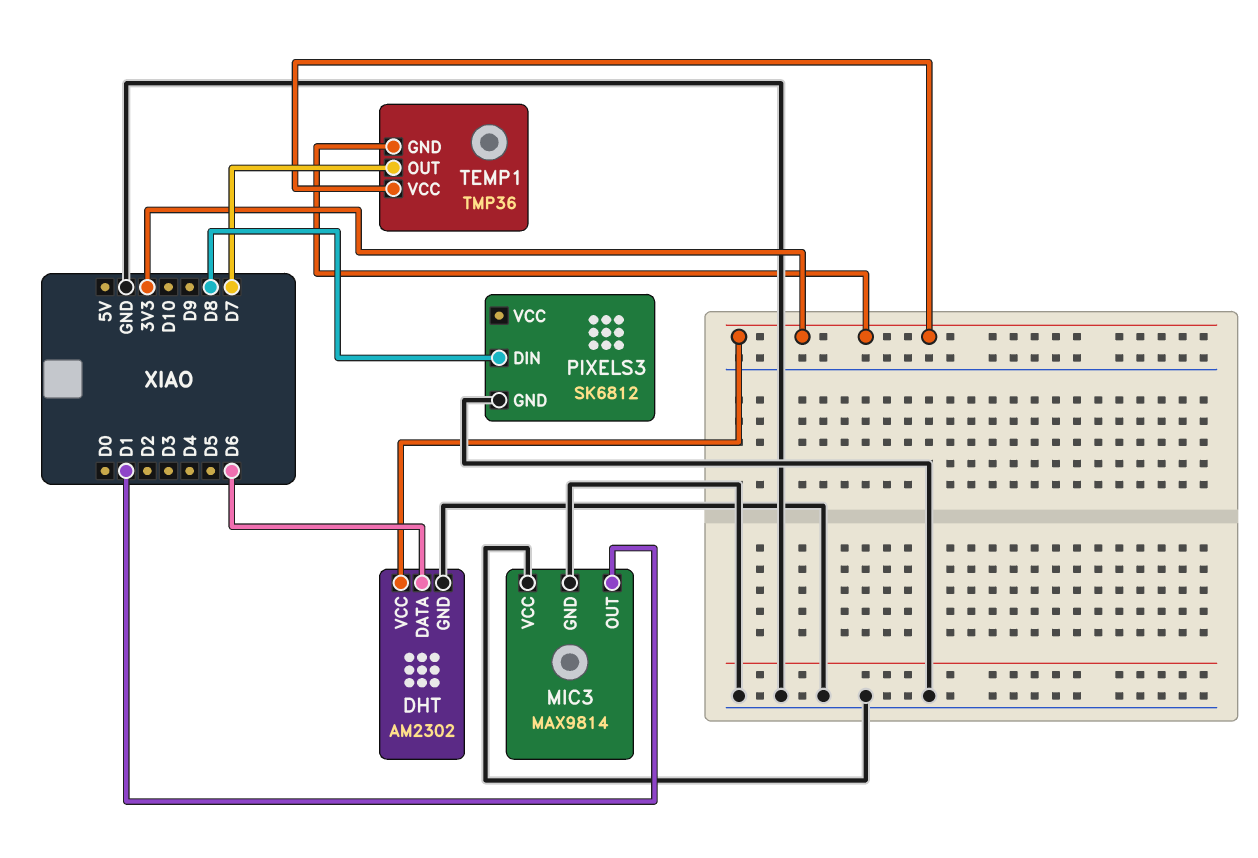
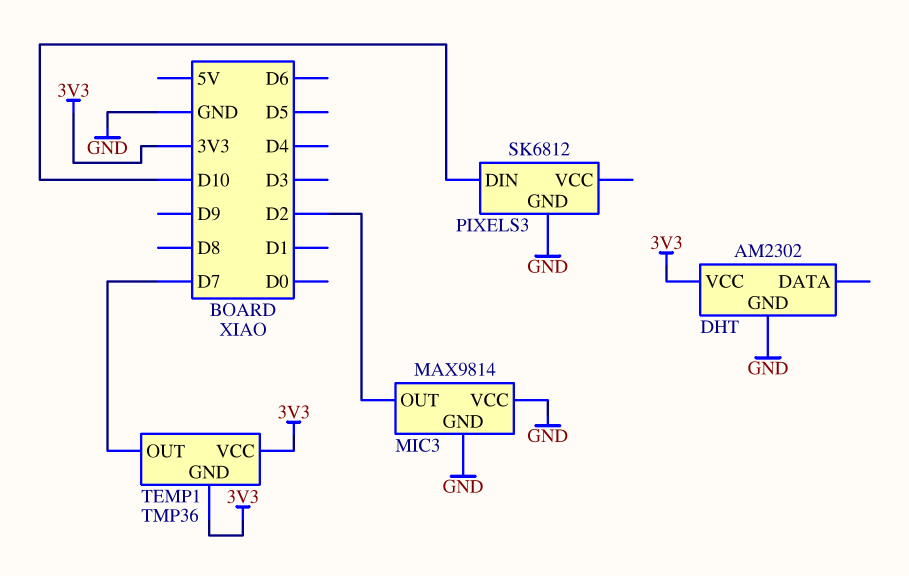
DHT pin DATA: D6 -> none
MIC3 pin OUT: D1 -> D2
PIXELS3 pin DIN: D8 -> D10

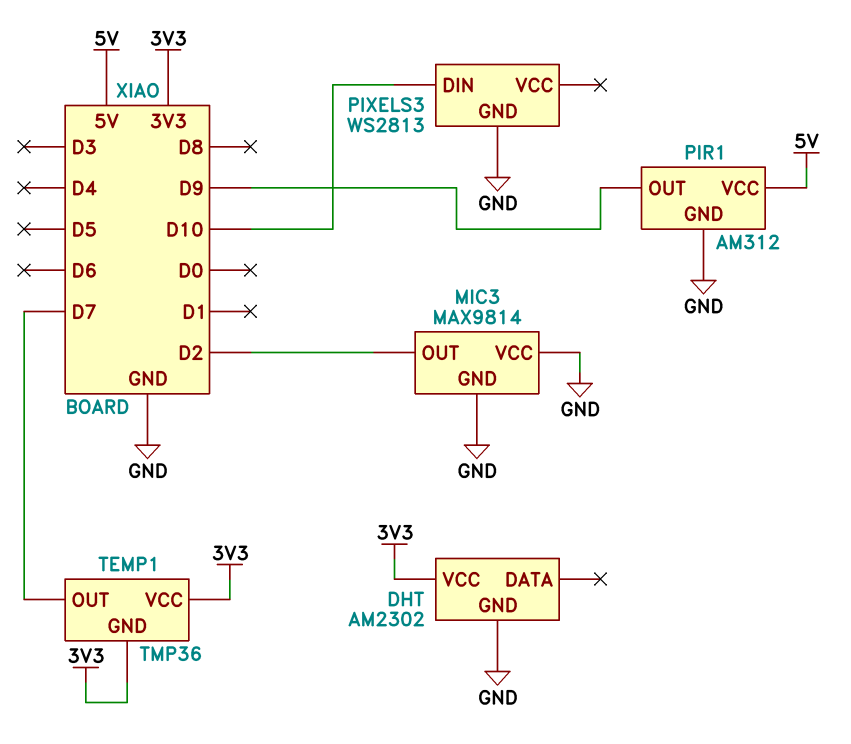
PIR1: none -> AM312
PIR1 pin GND: none -> GND
PIR1 pin OUT: none -> D9
PIR1 pin VCC: none -> 5V
PIXELS3: SK6812 -> WS2813

